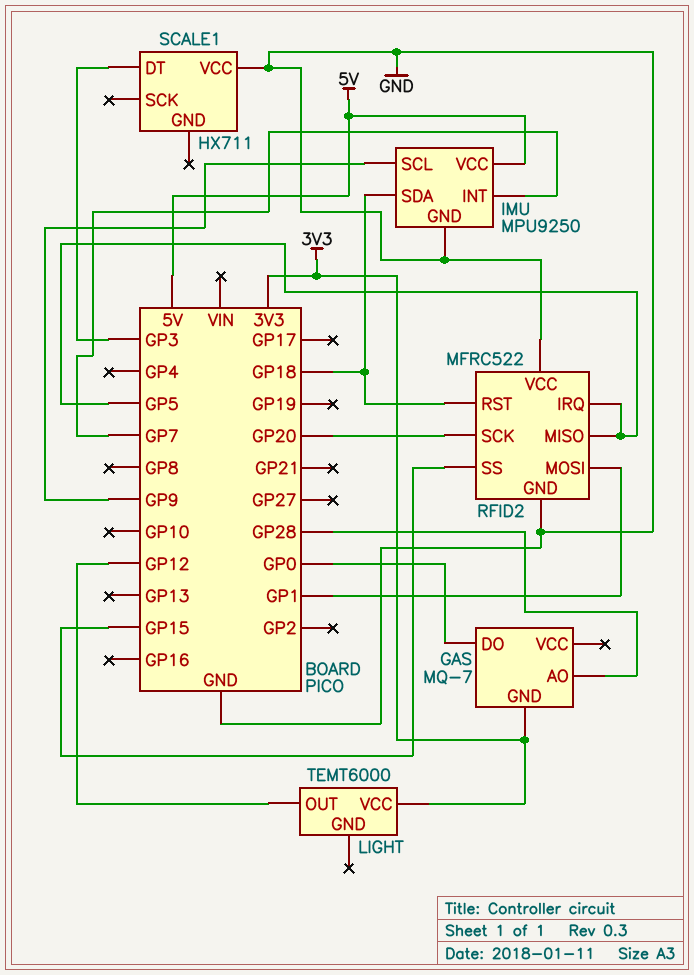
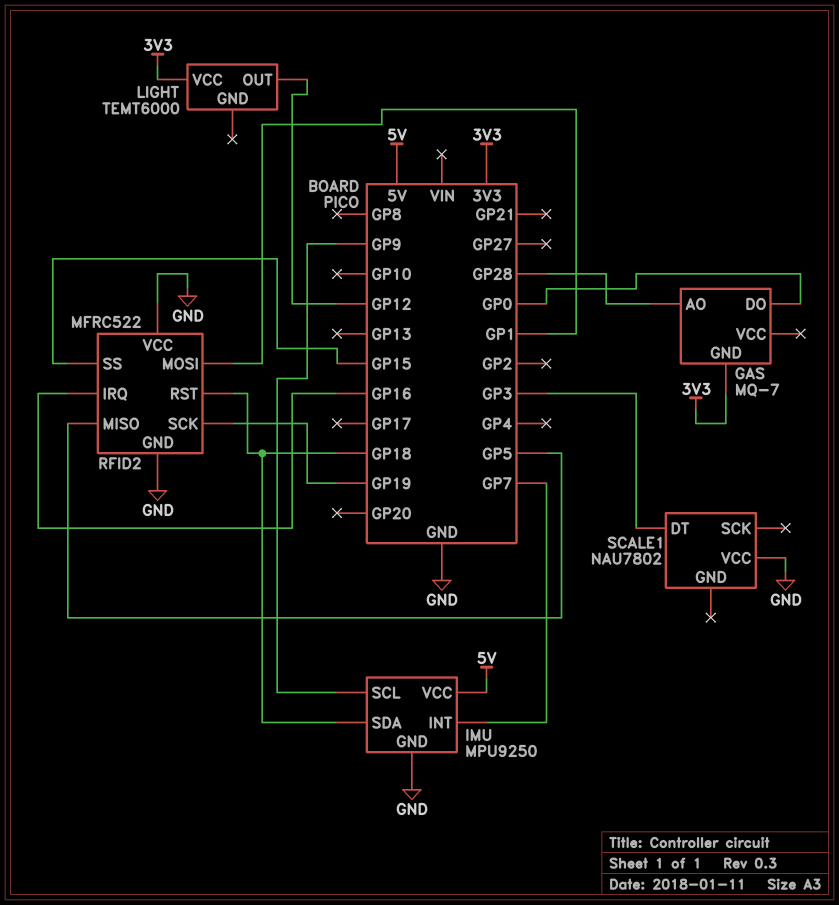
RFID2 pin IRQ: GP5 -> GP16
RFID2 pin SCK: GP20 -> GP19
SCALE1: HX711 -> NAU7802

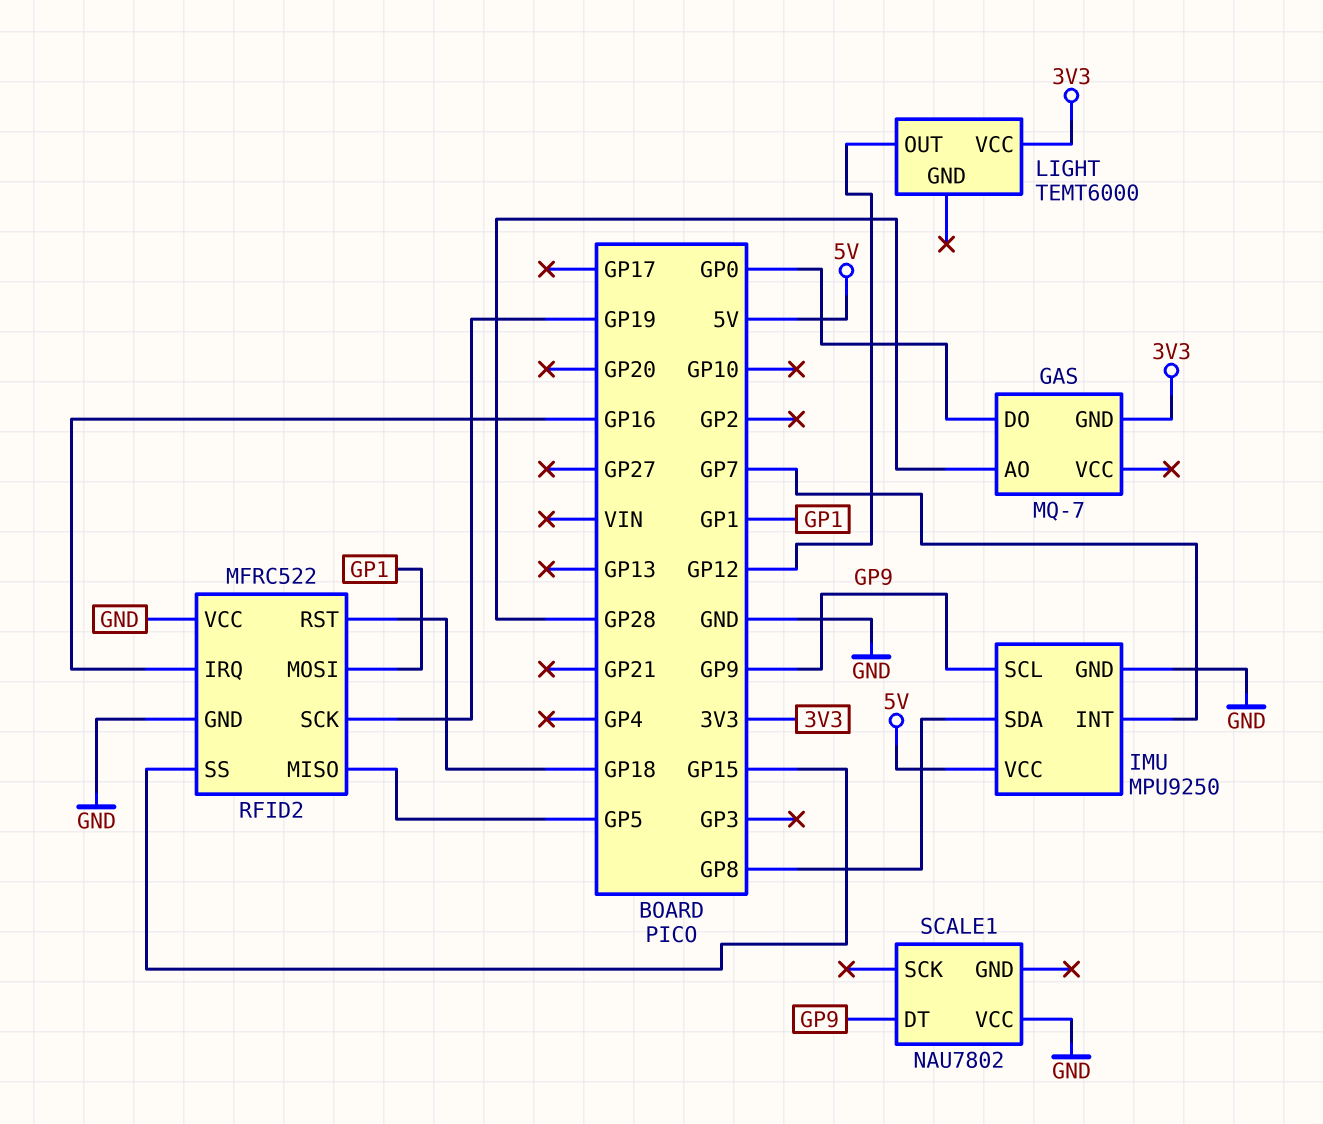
IMU pin SDA: GP18 -> GP8
SCALE1 pin DT: GP3 -> GP9

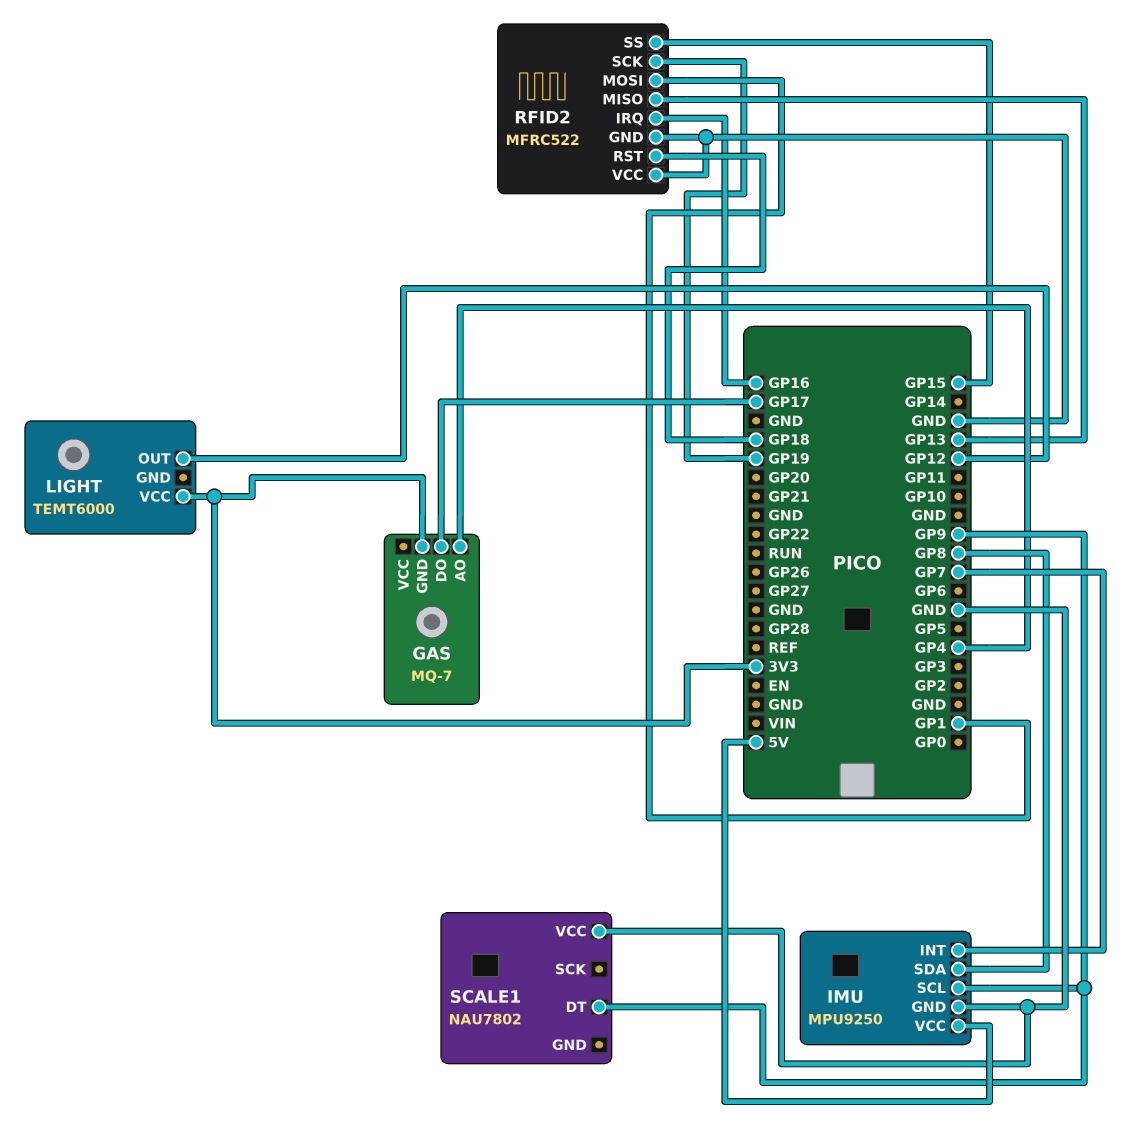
GAS pin AO: GP28 -> GP4
GAS pin DO: GP0 -> GP17
RFID2 pin MISO: GP5 -> GP13

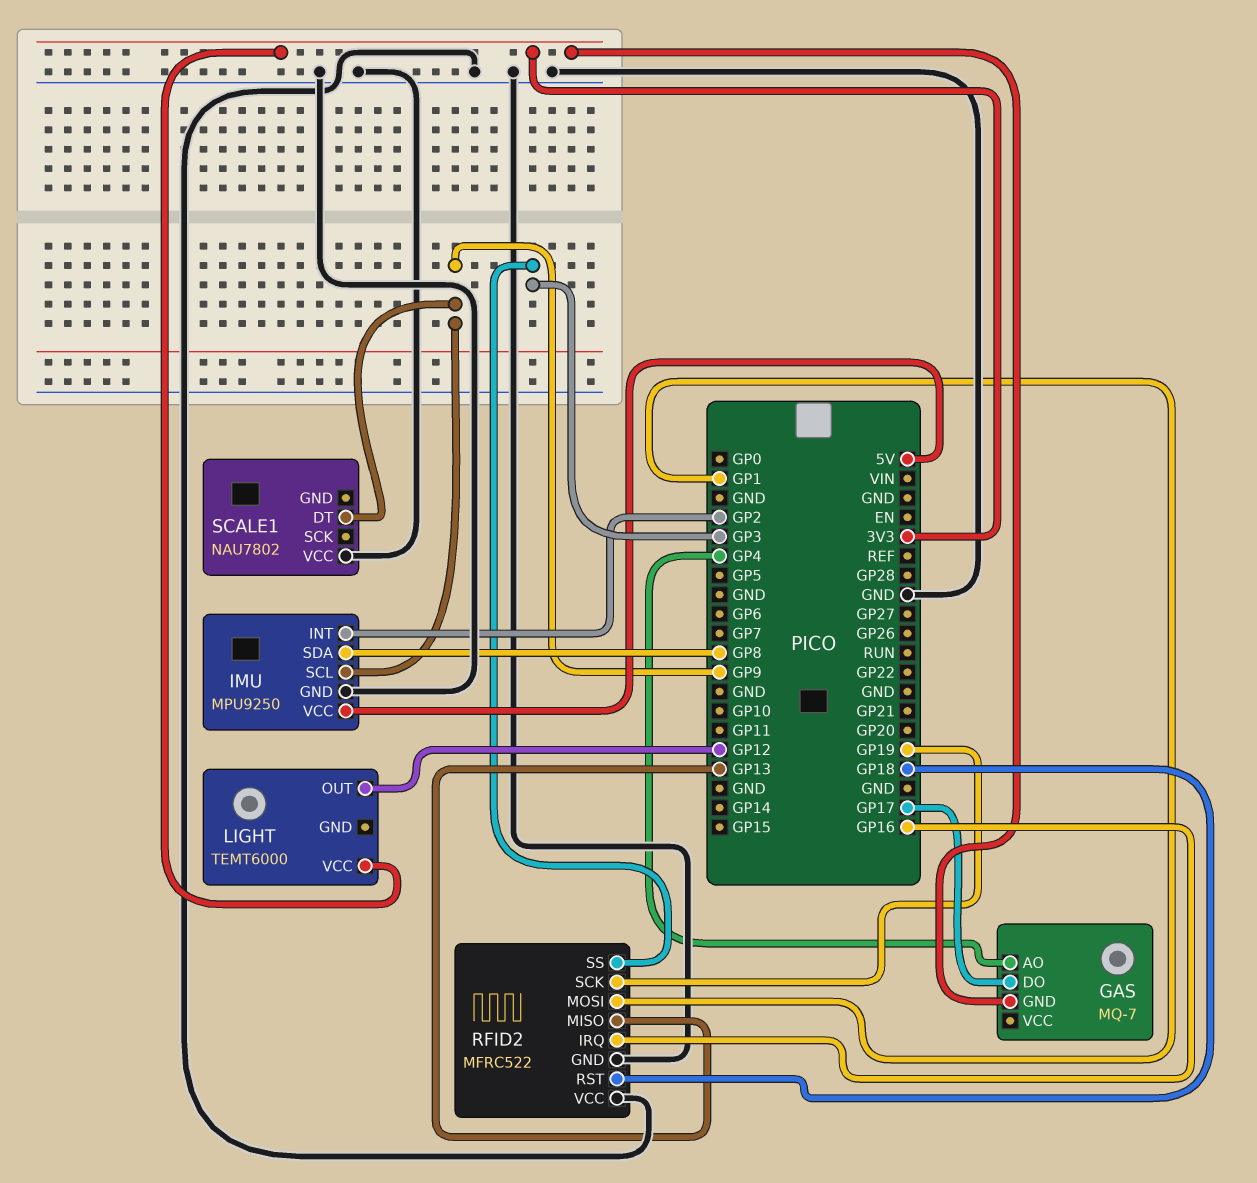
IMU pin INT: GP7 -> GP2
RFID2 pin SS: GP15 -> GP3

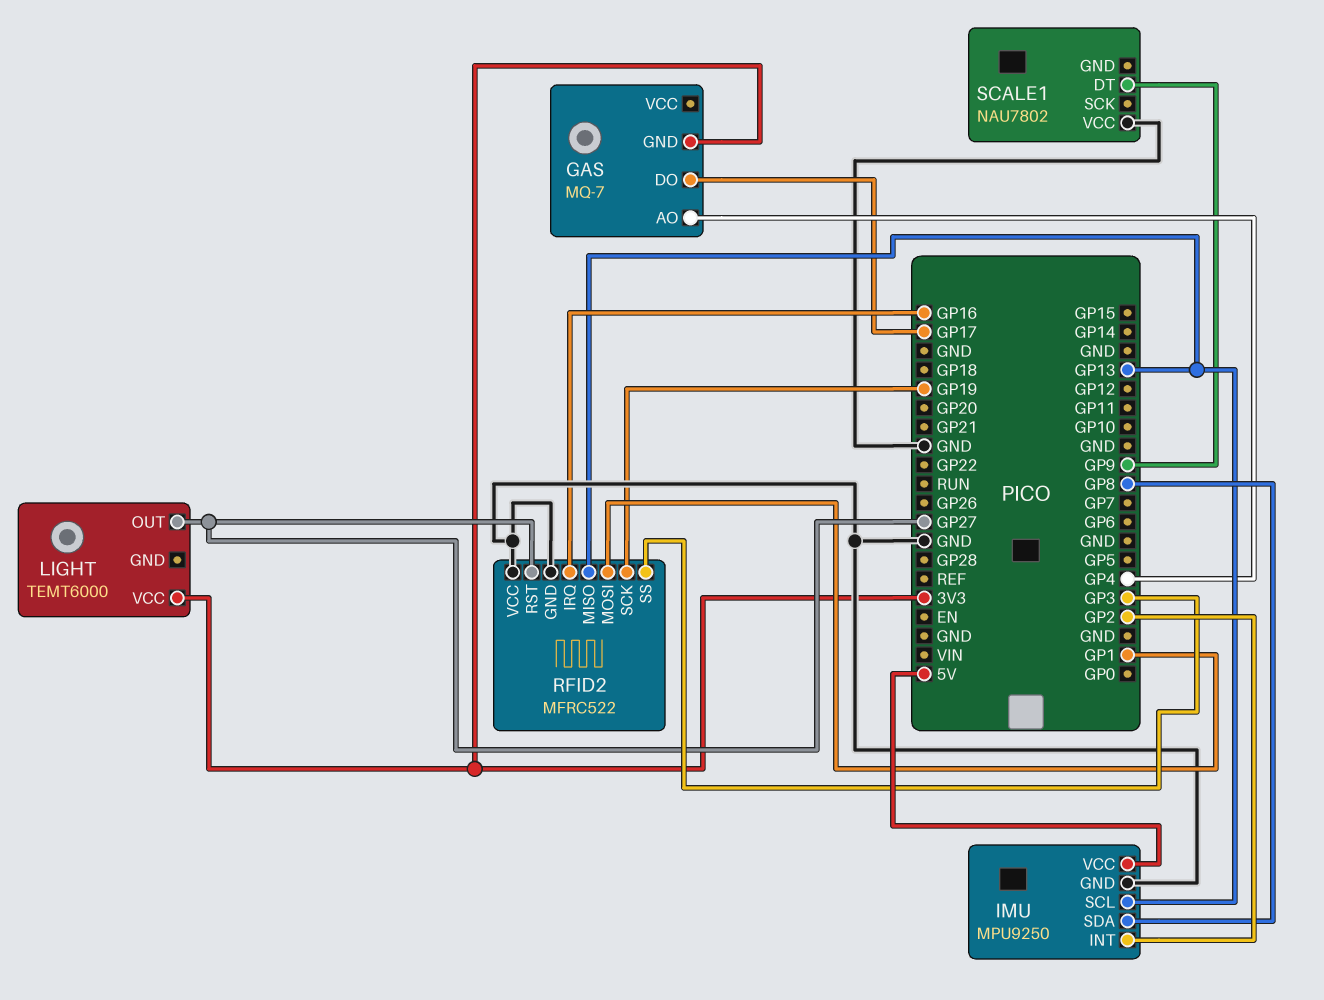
IMU pin SCL: GP9 -> GP13
LIGHT pin OUT: GP12 -> GP27
RFID2 pin RST: GP18 -> GP27

